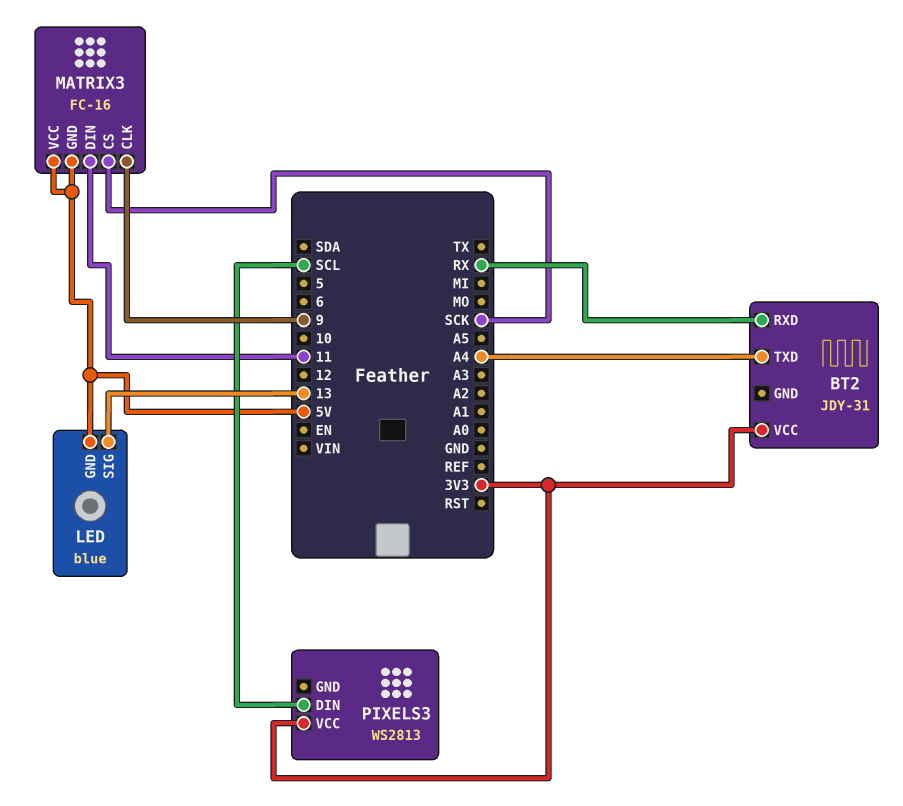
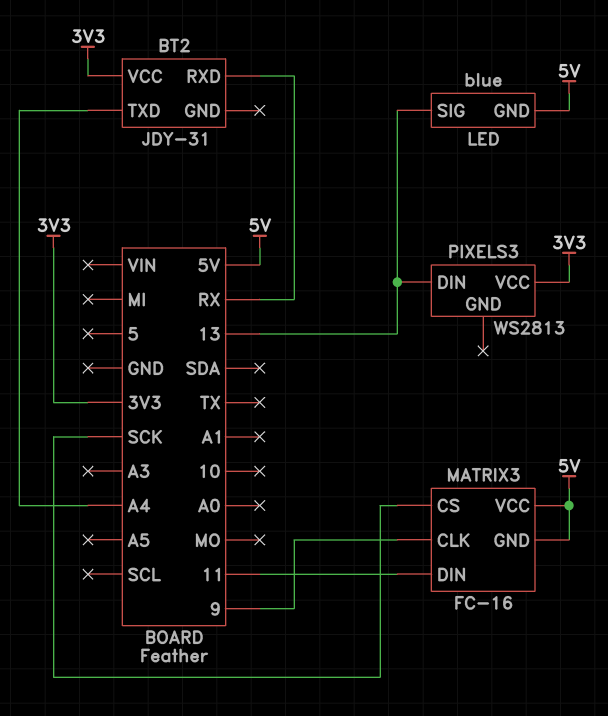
PIXELS3 pin DIN: SCL -> 13

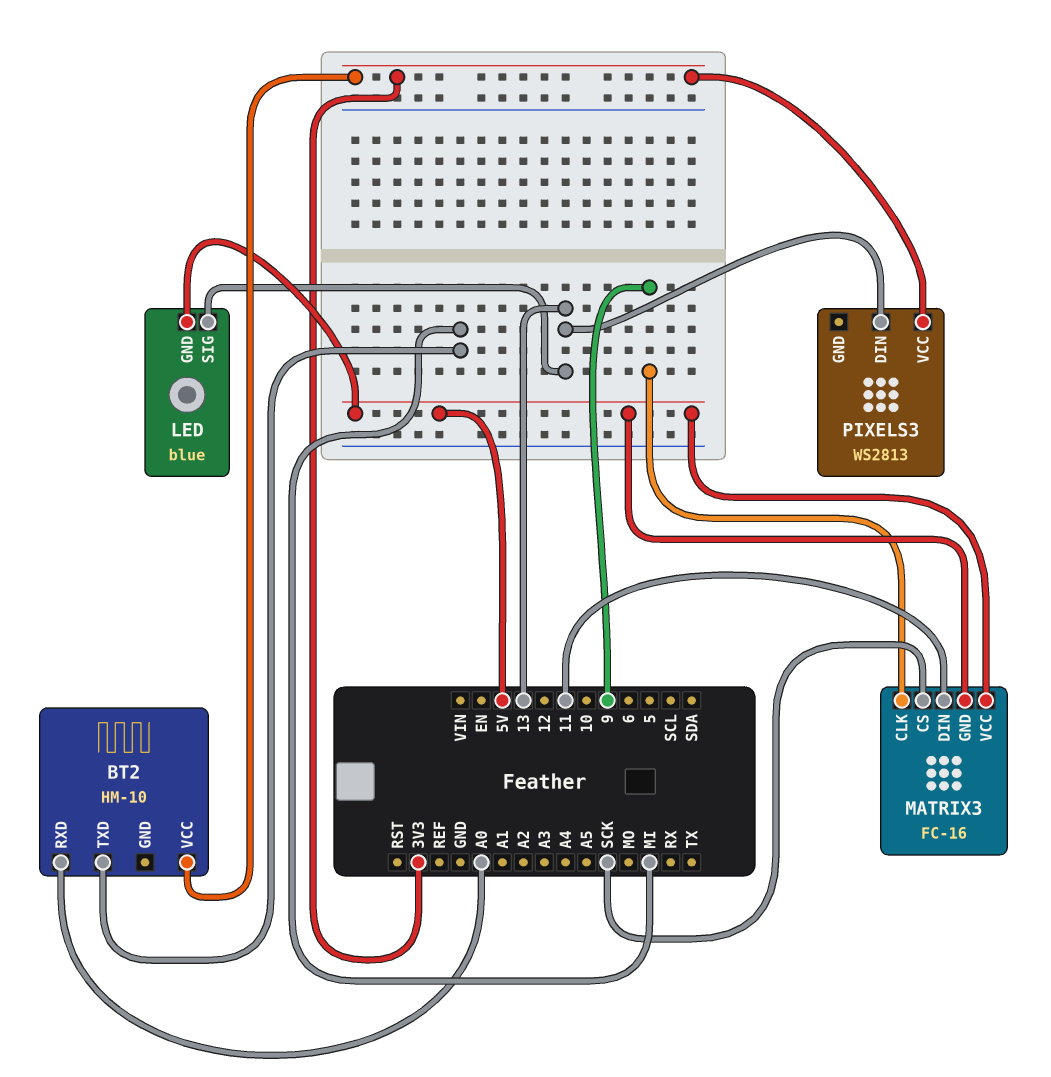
BT2: JDY-31 -> HM-10
BT2 pin RXD: RX -> A0
BT2 pin TXD: A4 -> MI

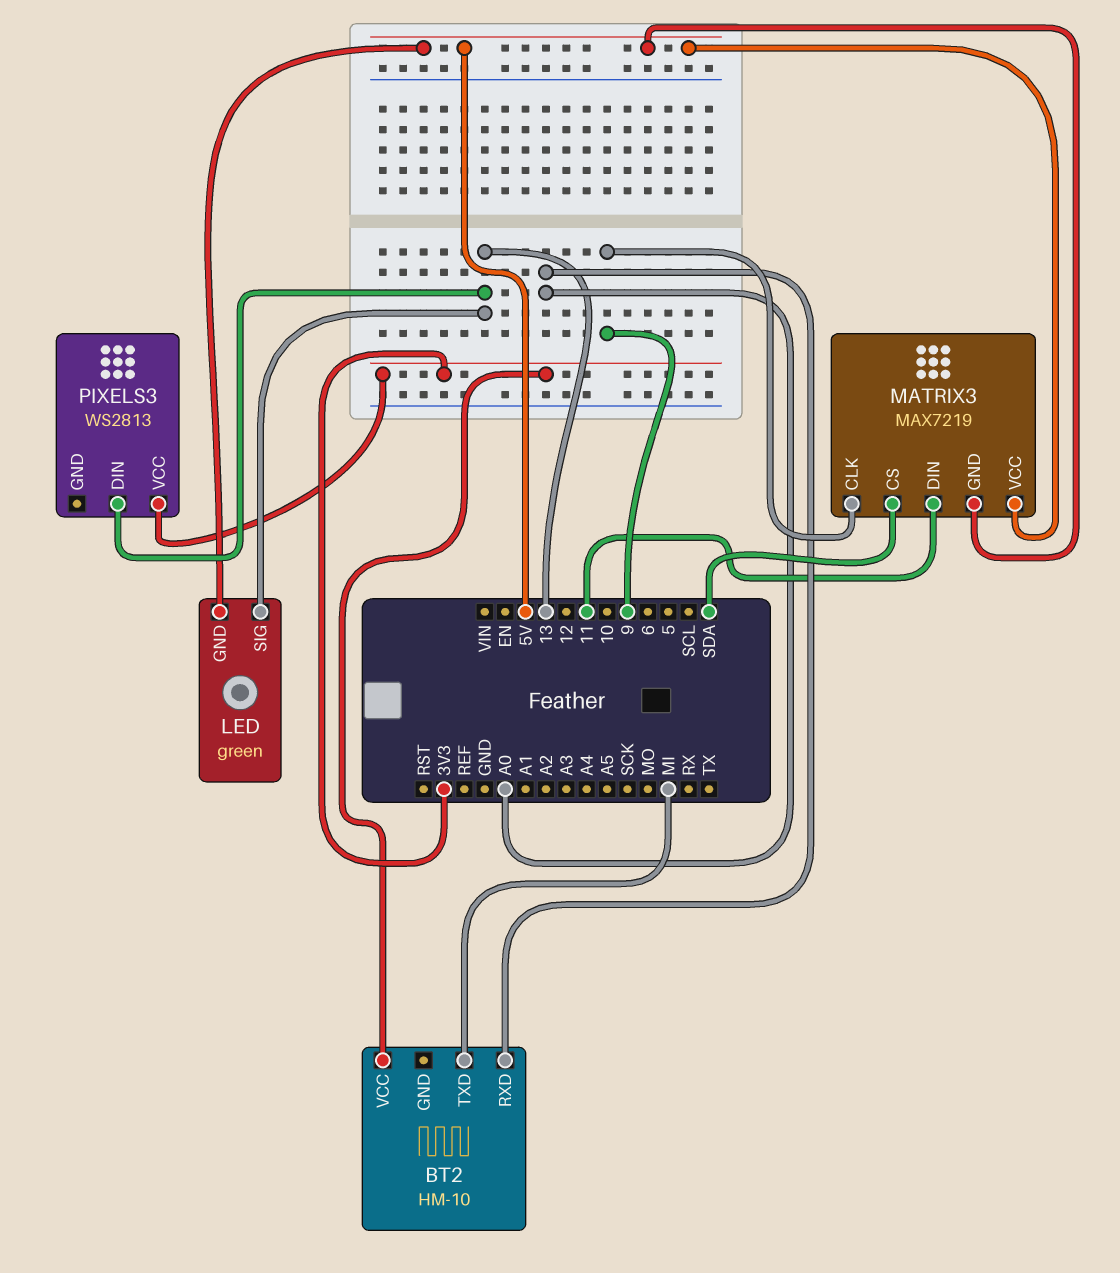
LED: blue -> green
MATRIX3: FC-16 -> MAX7219
MATRIX3 pin CS: SCK -> SDA

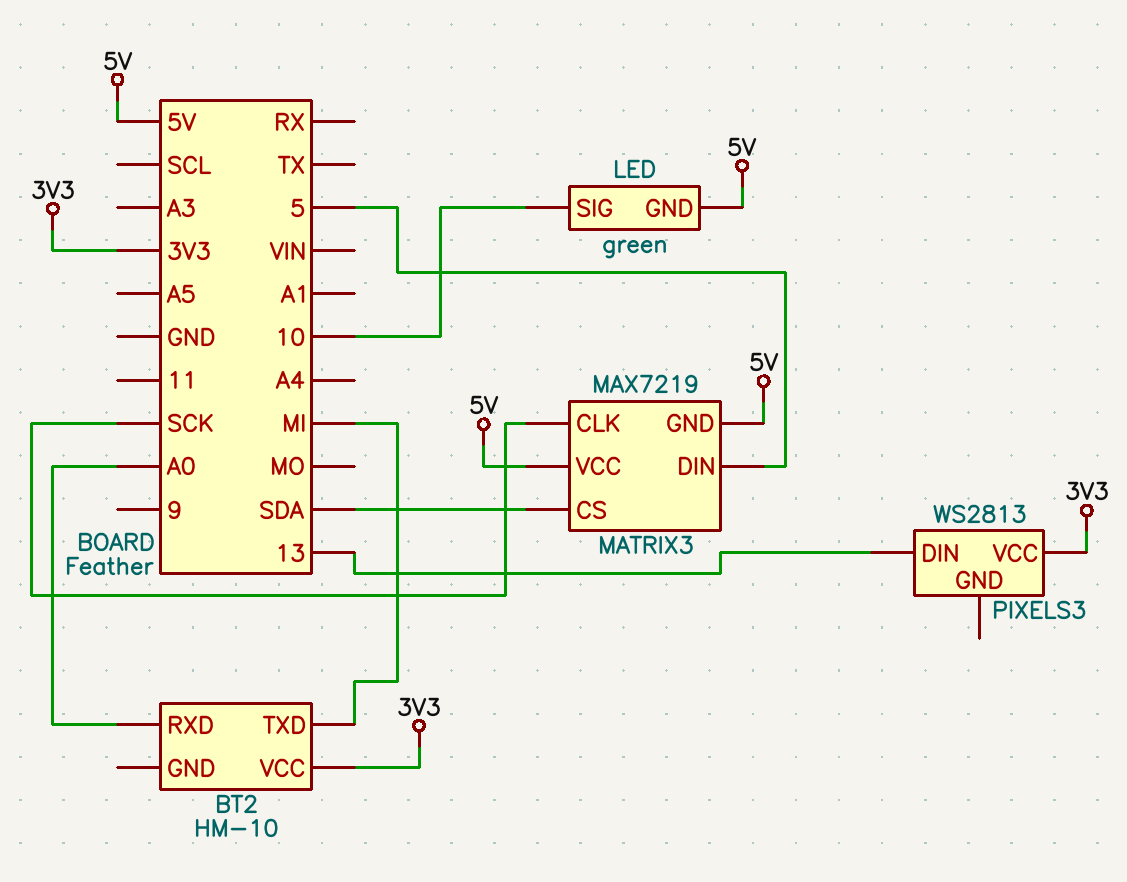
LED pin SIG: 13 -> 10
MATRIX3 pin CLK: 9 -> SCK
MATRIX3 pin DIN: 11 -> 5

